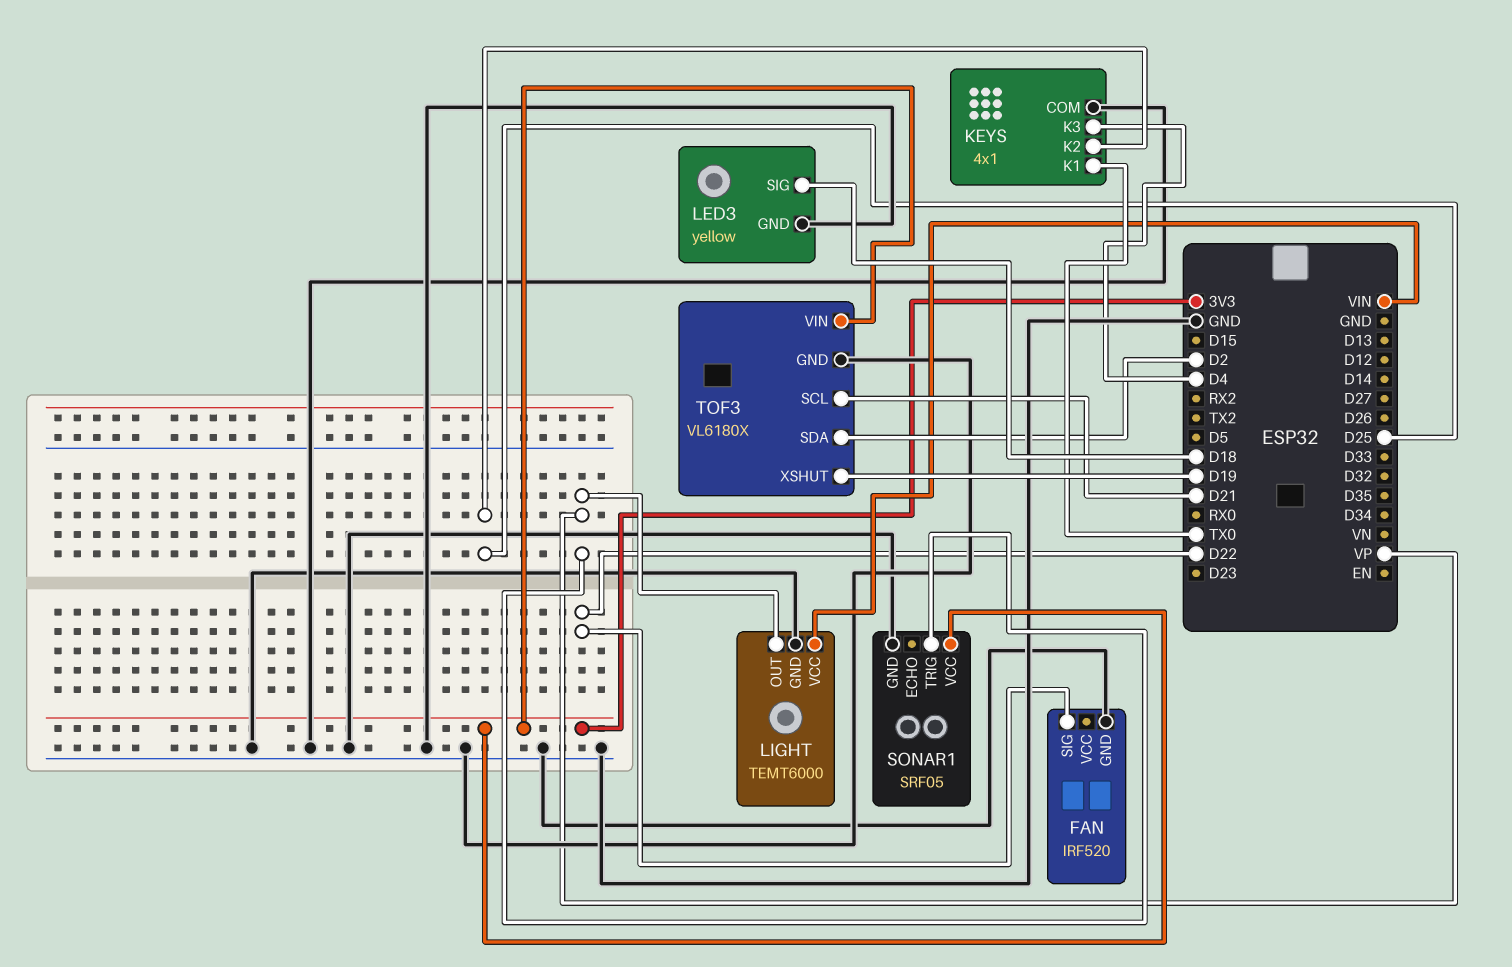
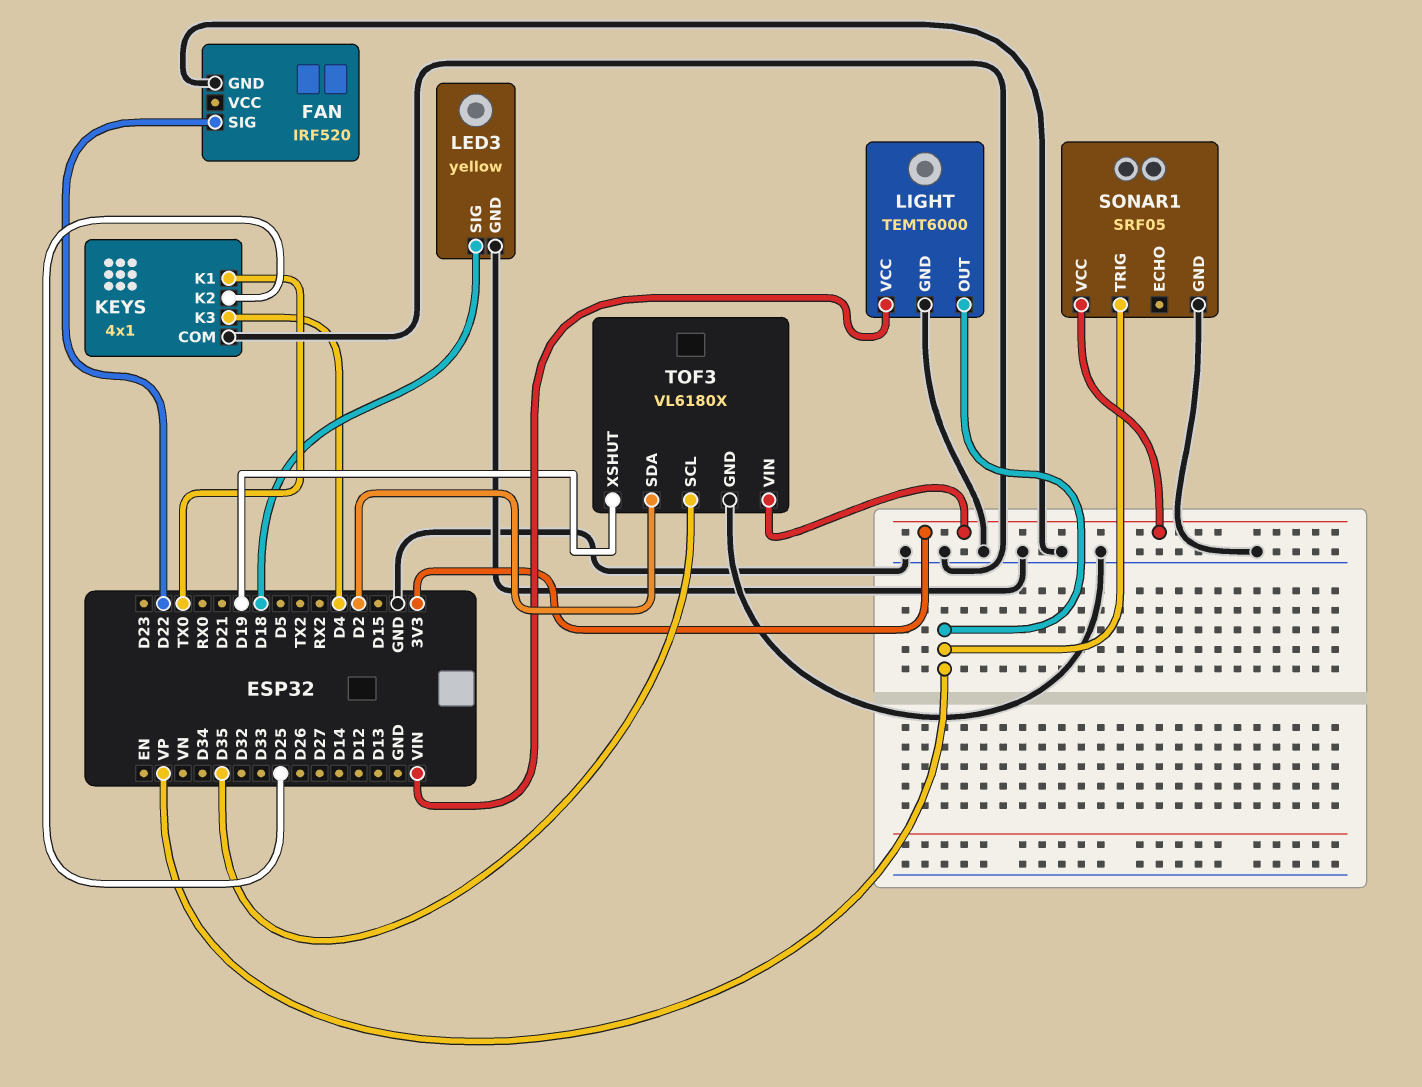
TOF3 pin SCL: D21 -> D35

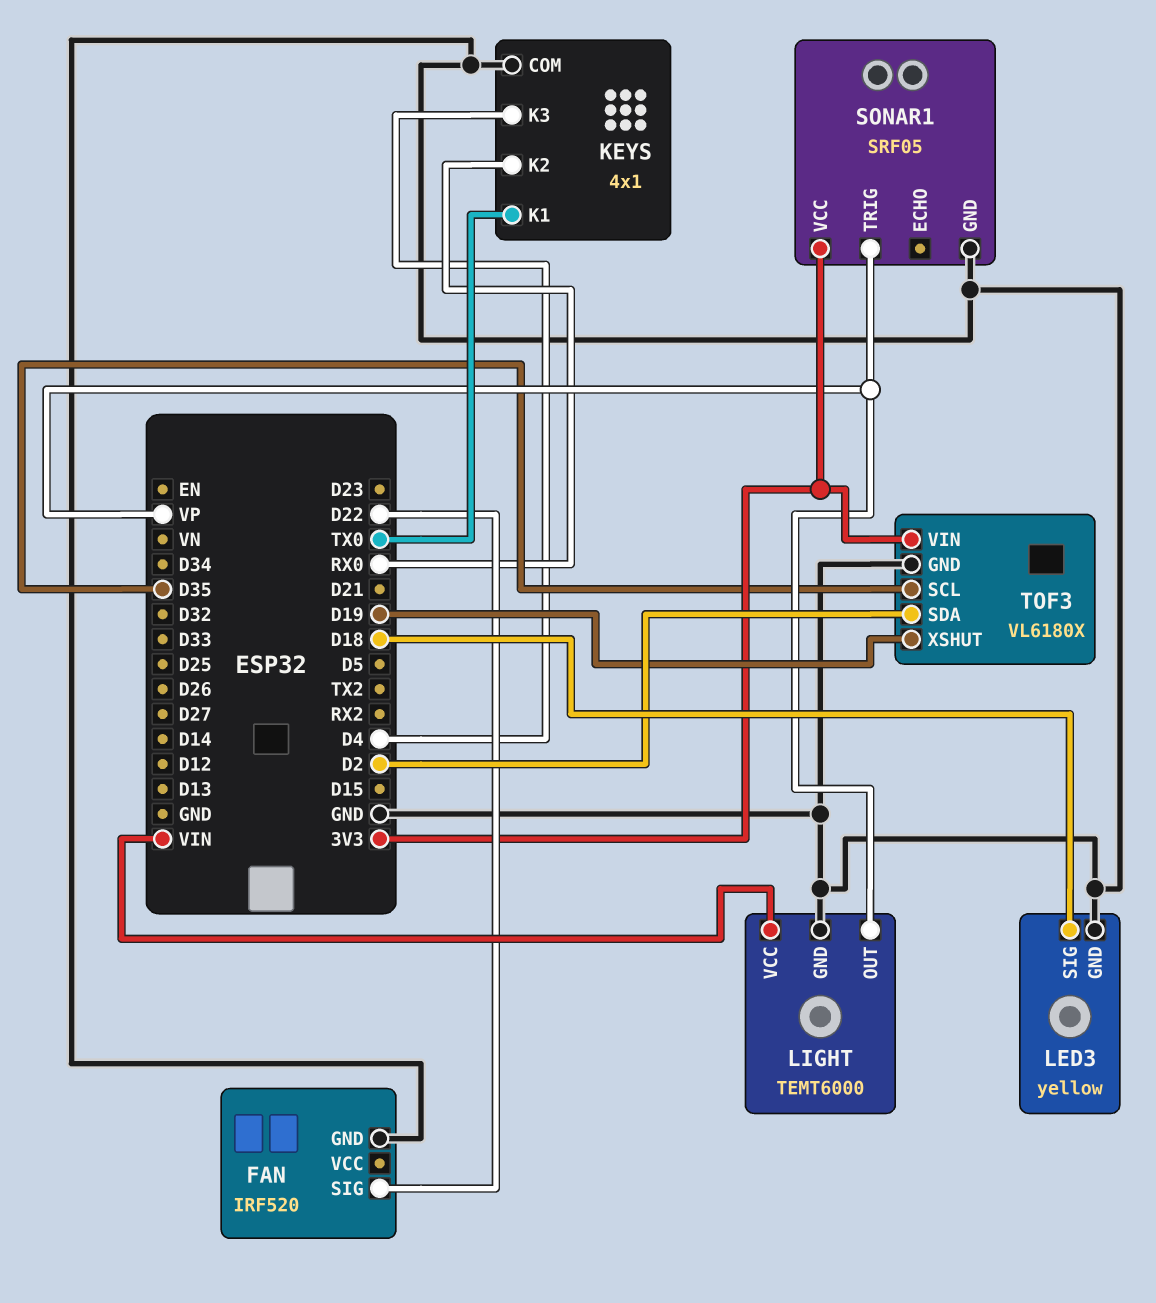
KEYS pin K2: D25 -> RX0

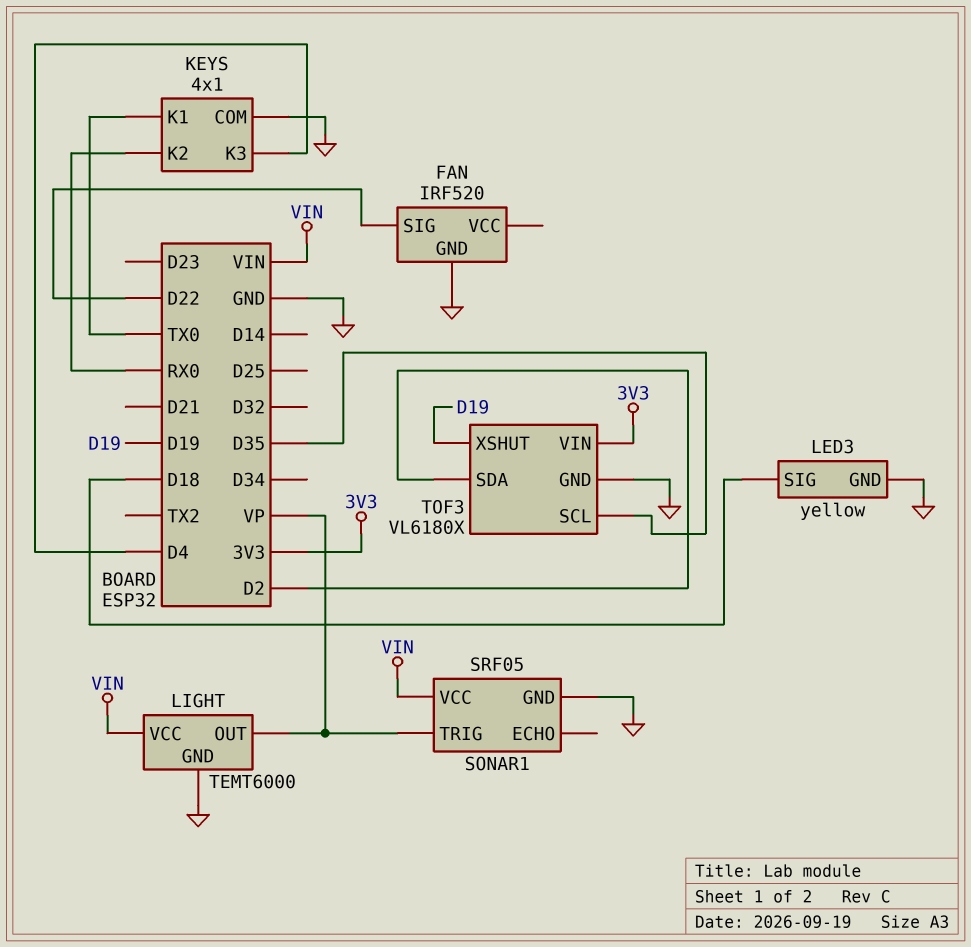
SONAR1 pin VCC: 3V3 -> VIN

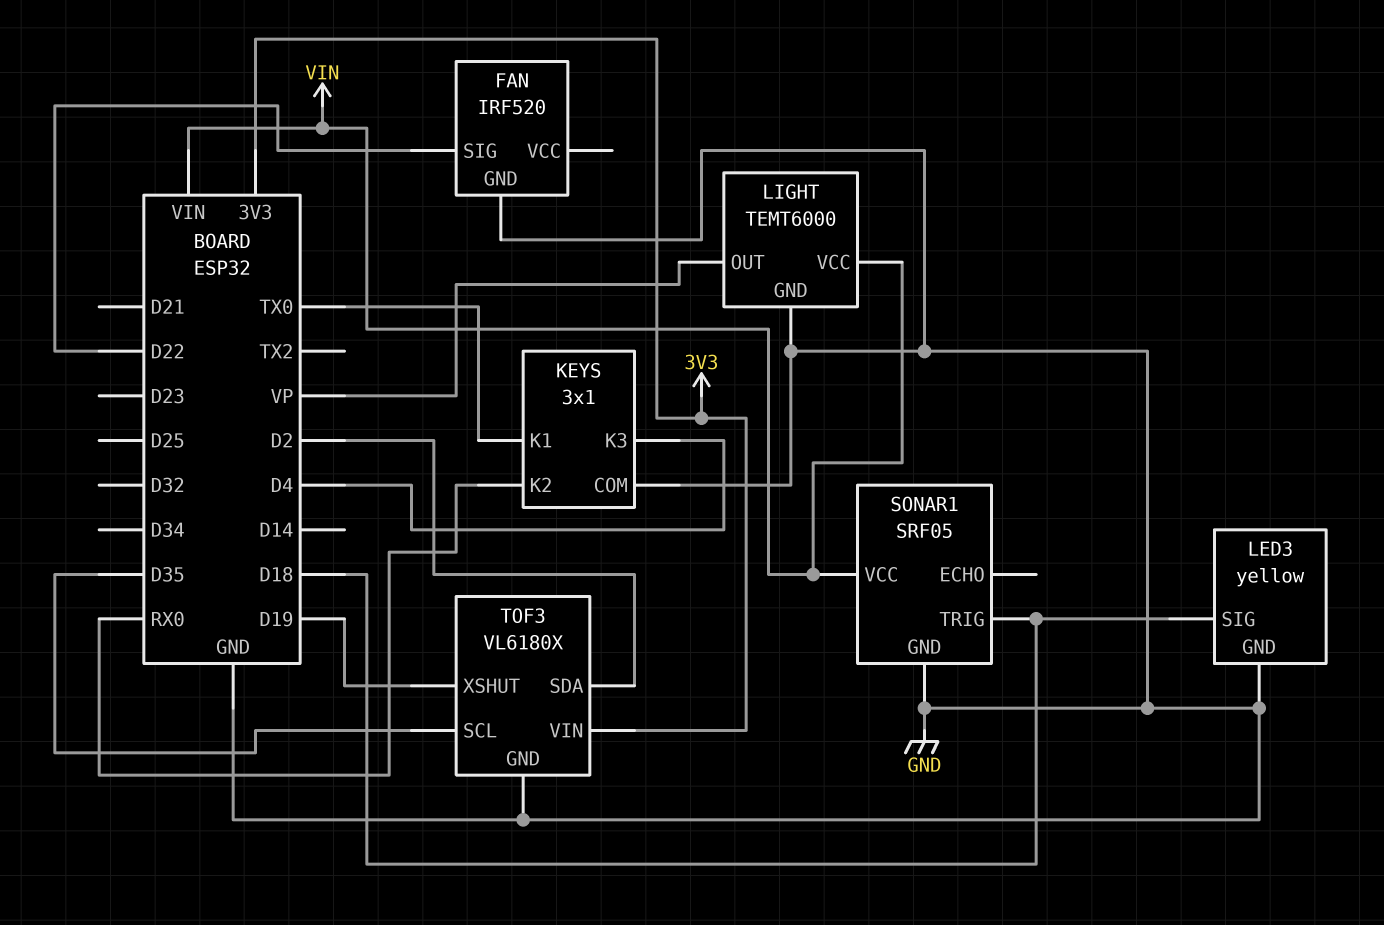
KEYS: 4x1 -> 3x1
SONAR1 pin TRIG: VP -> D18

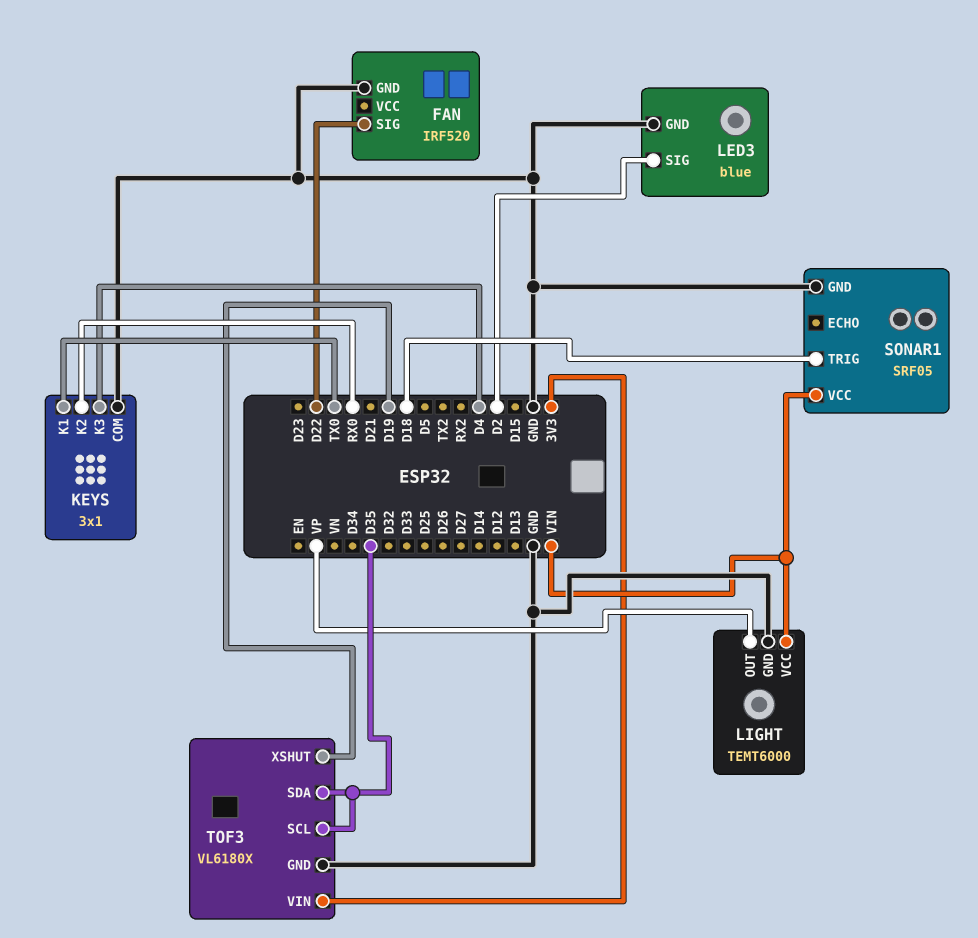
LED3: yellow -> blue
LED3 pin SIG: D18 -> D2
TOF3 pin SDA: D2 -> D35

